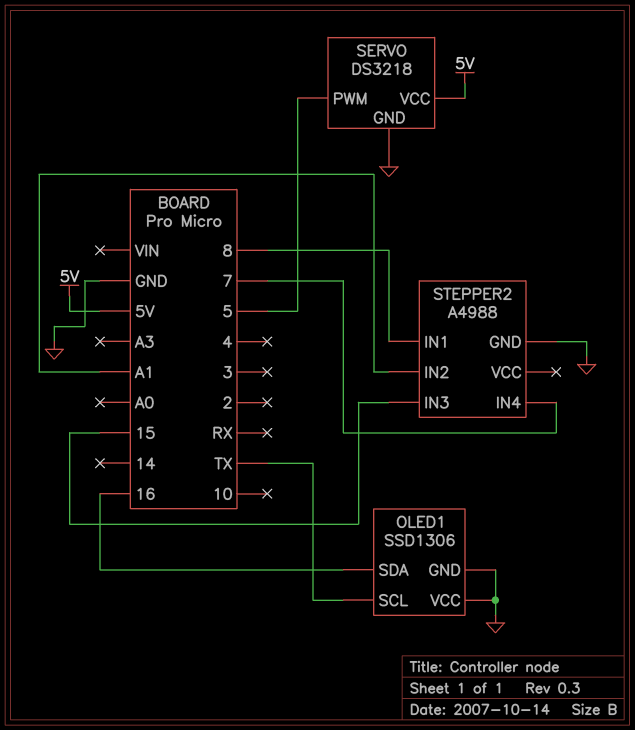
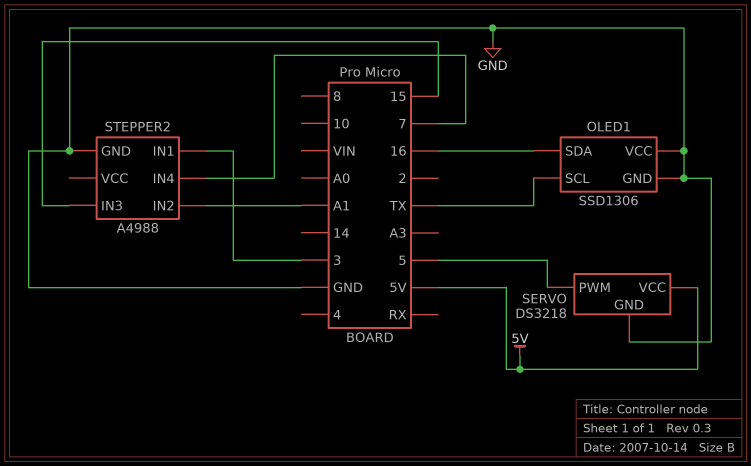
STEPPER2 pin IN1: 8 -> 3

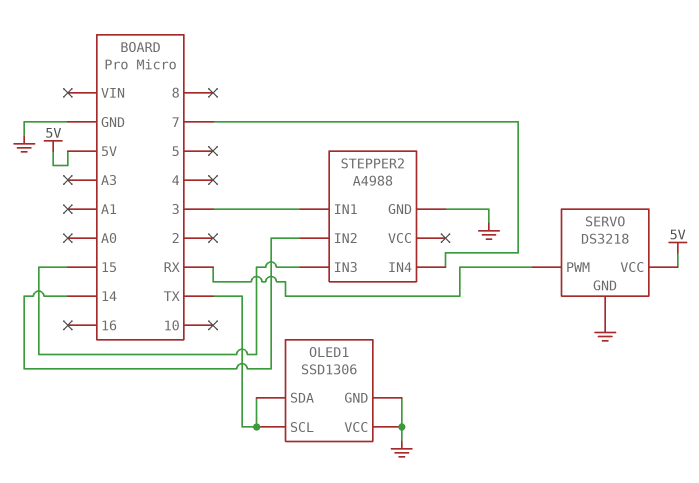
OLED1 pin SDA: 16 -> TX
SERVO pin PWM: 5 -> RX
STEPPER2 pin IN2: A1 -> 14

